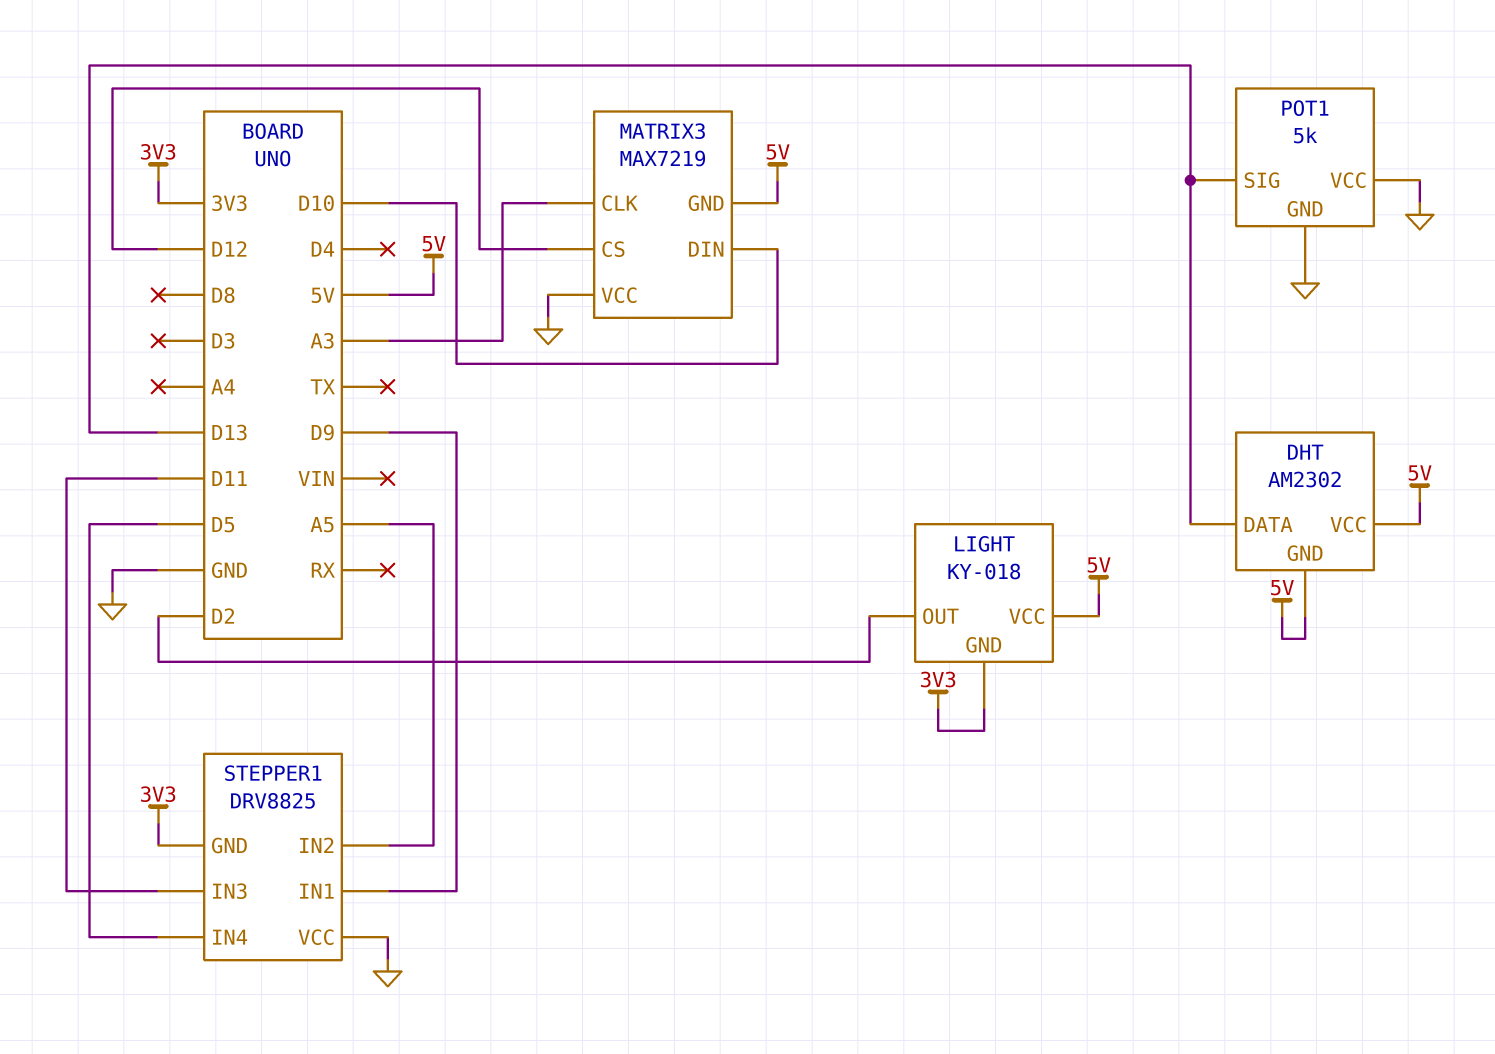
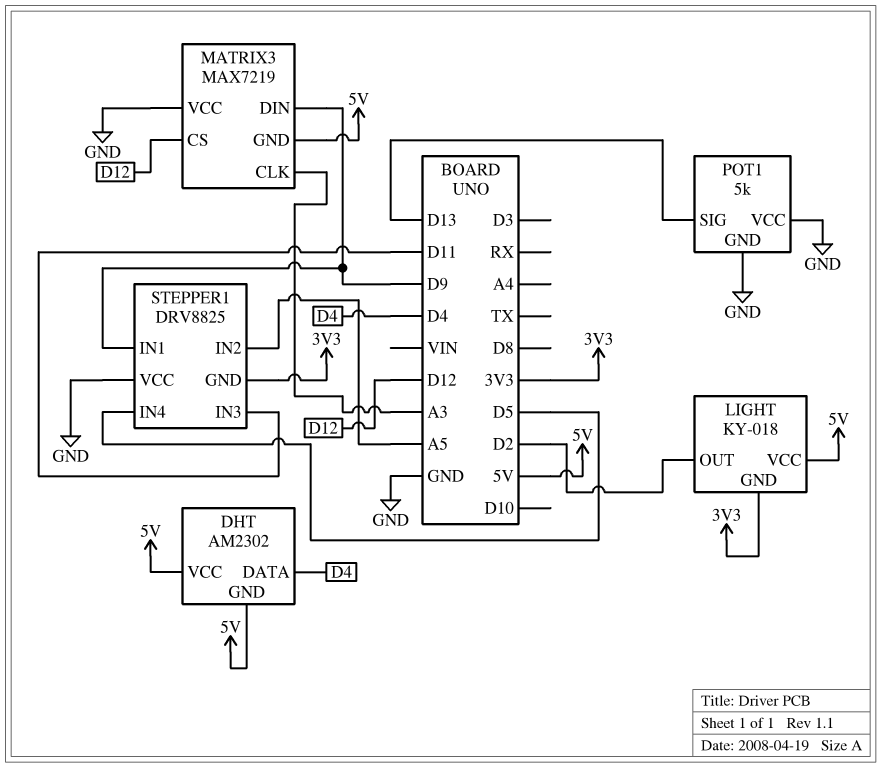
DHT pin DATA: D13 -> D4
MATRIX3 pin DIN: D10 -> D9

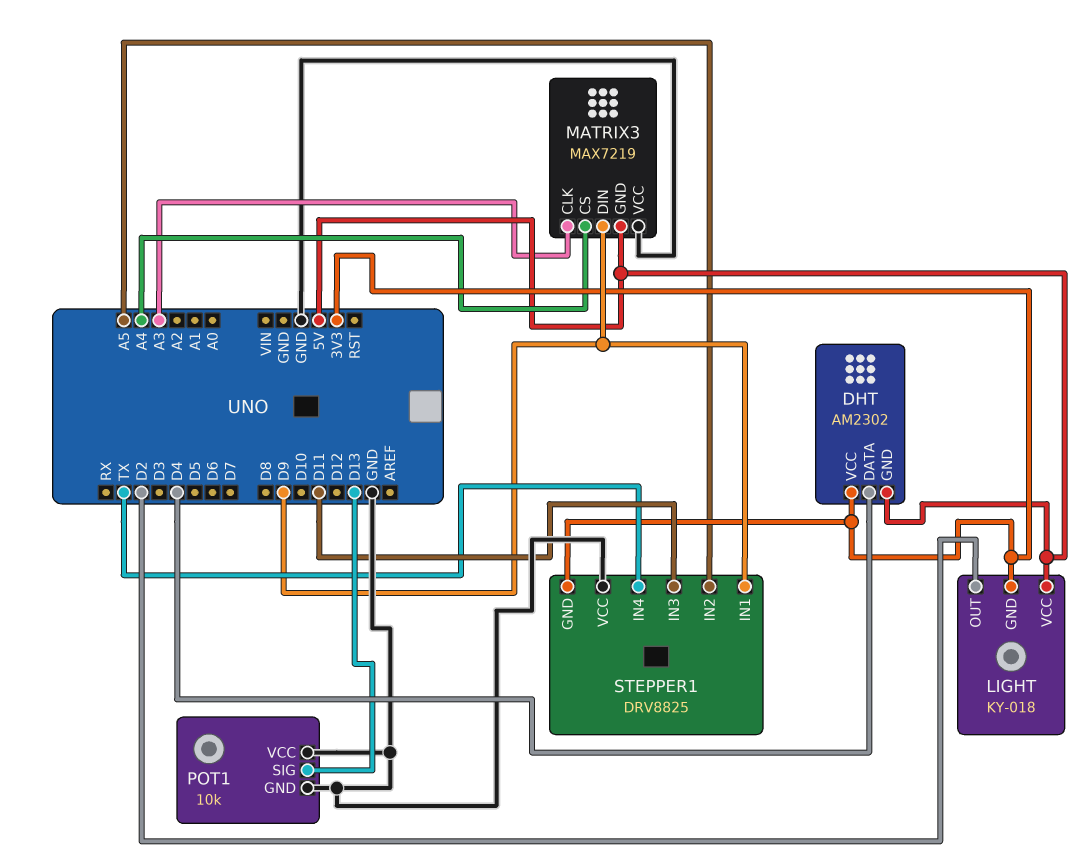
DHT pin VCC: 5V -> 3V3
MATRIX3 pin CS: D12 -> A4
POT1: 5k -> 10k
STEPPER1 pin IN4: D5 -> TX

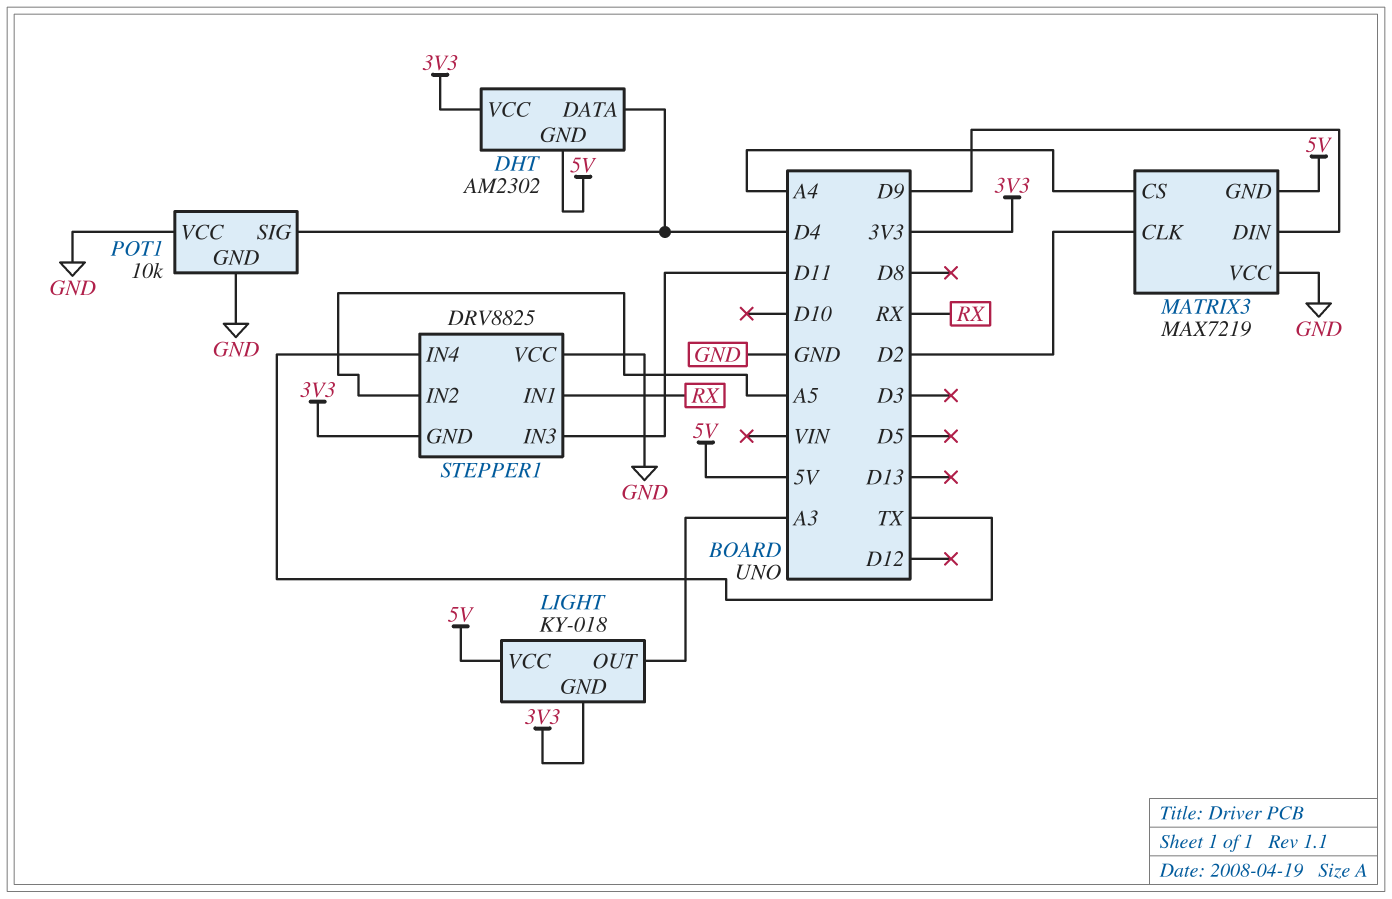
LIGHT pin OUT: D2 -> A3
MATRIX3 pin CLK: A3 -> D2
POT1 pin SIG: D13 -> D4
STEPPER1 pin IN1: D9 -> RX

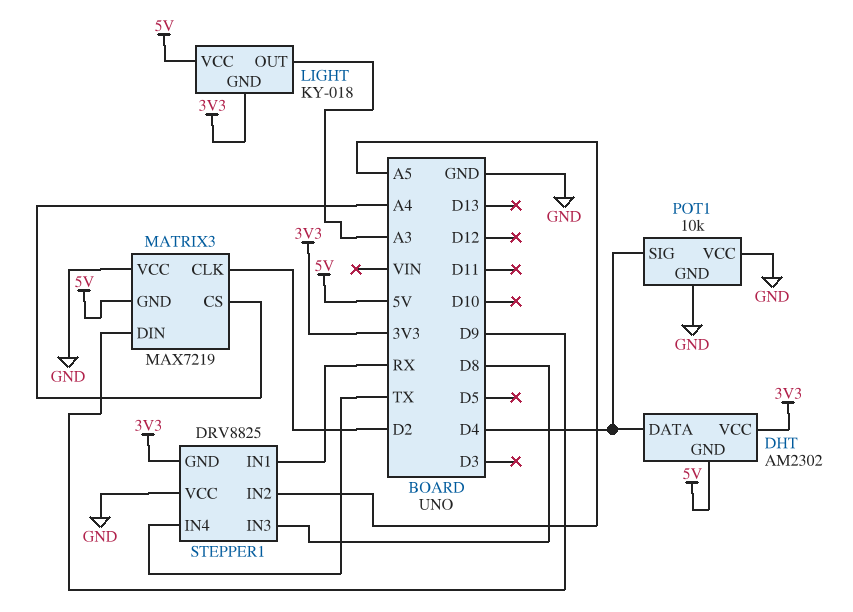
STEPPER1 pin IN3: D11 -> D8

